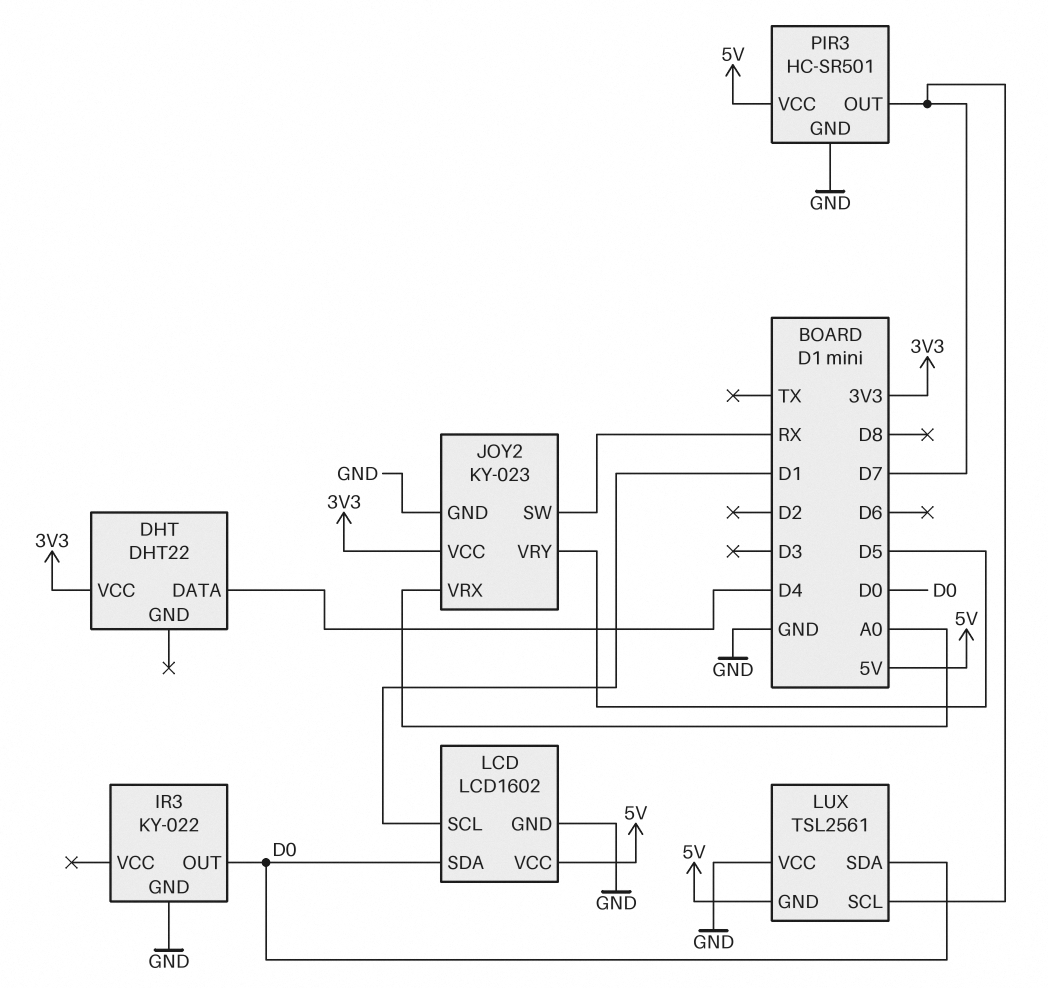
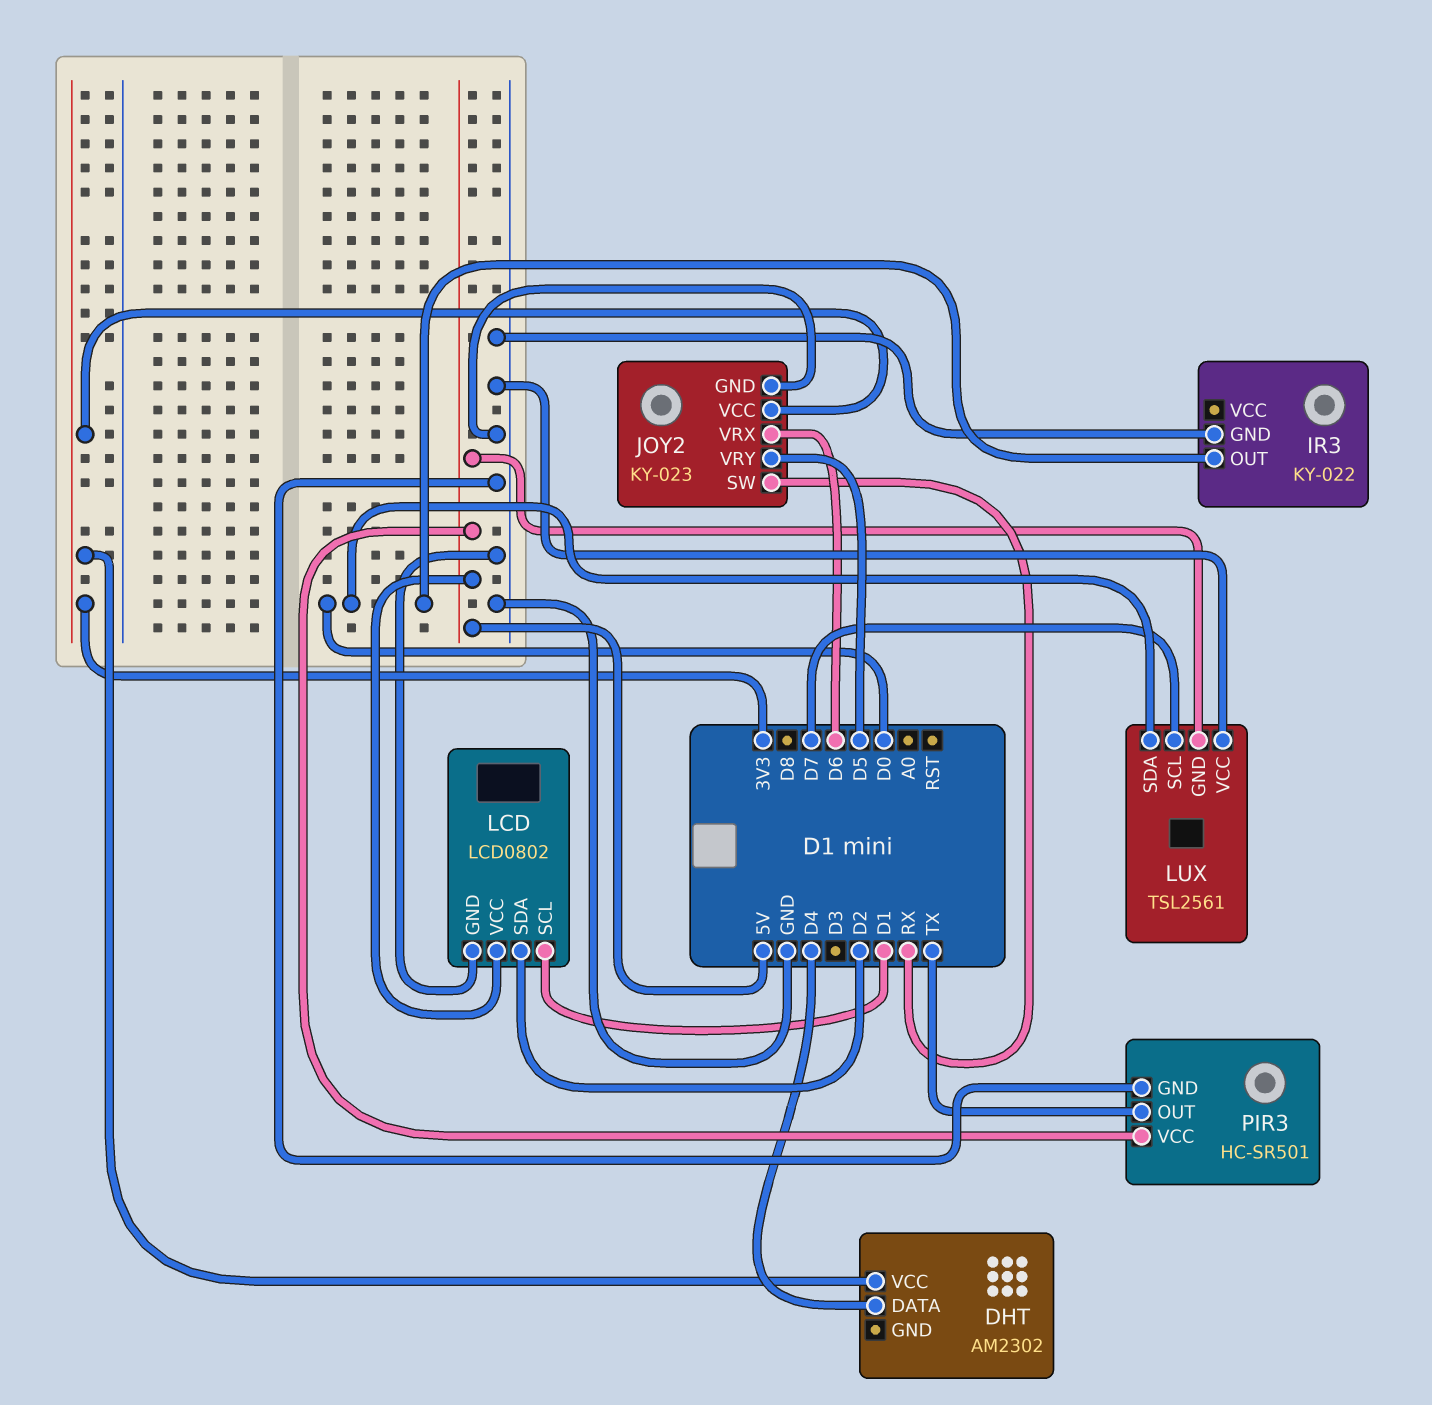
DHT: DHT22 -> AM2302
JOY2 pin VRX: A0 -> D6
LCD: LCD1602 -> LCD0802
LCD pin SDA: D0 -> D2
PIR3 pin OUT: D7 -> TX

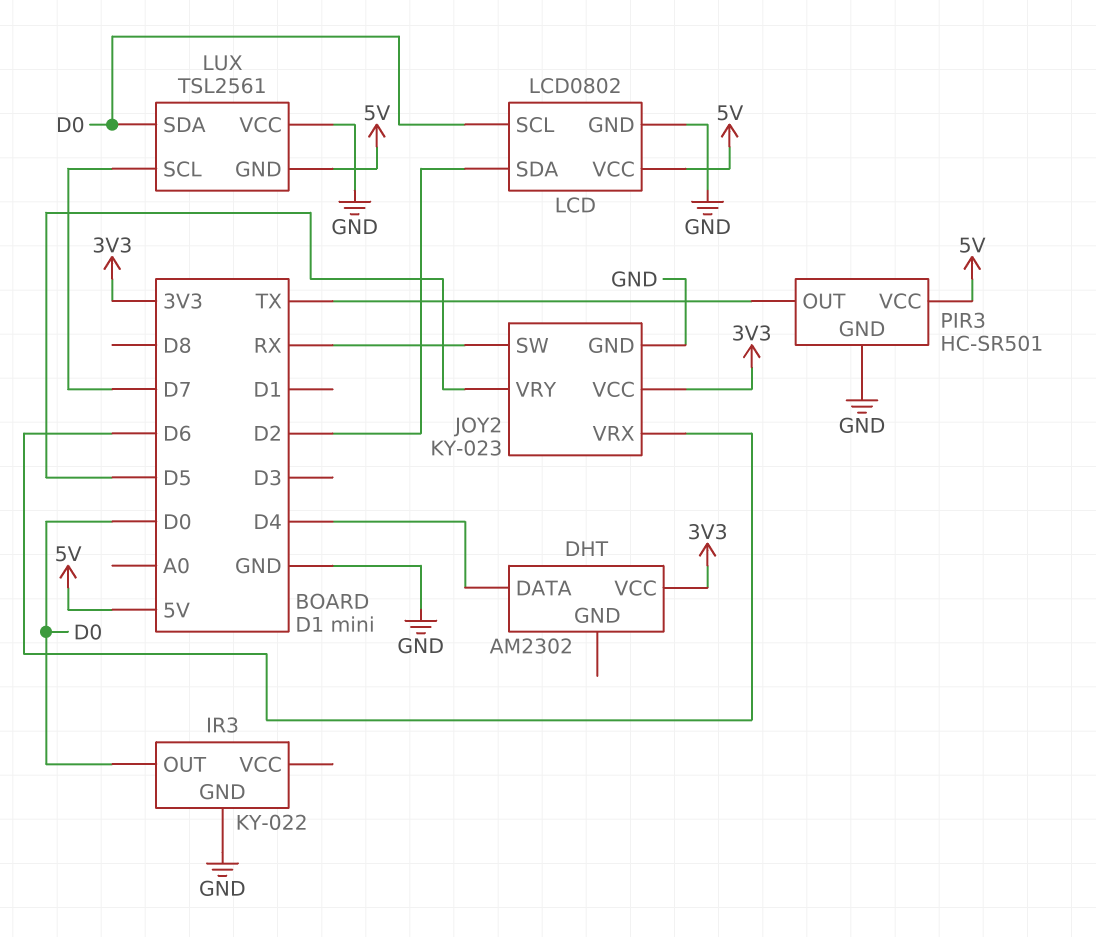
LCD pin SCL: D1 -> D0

